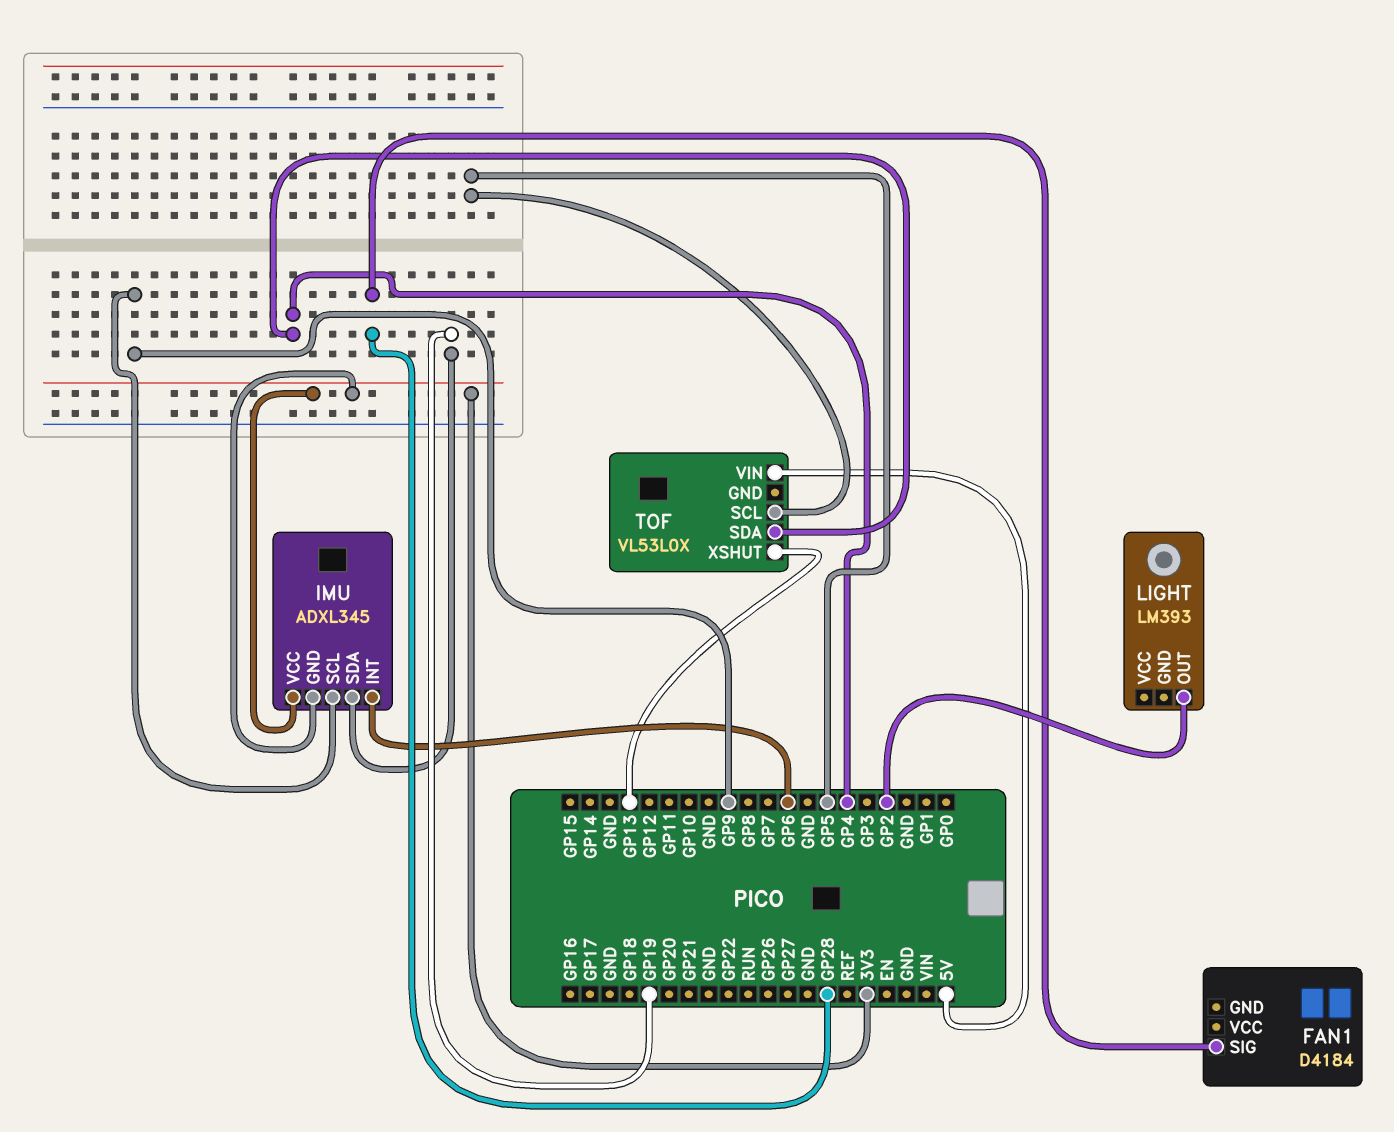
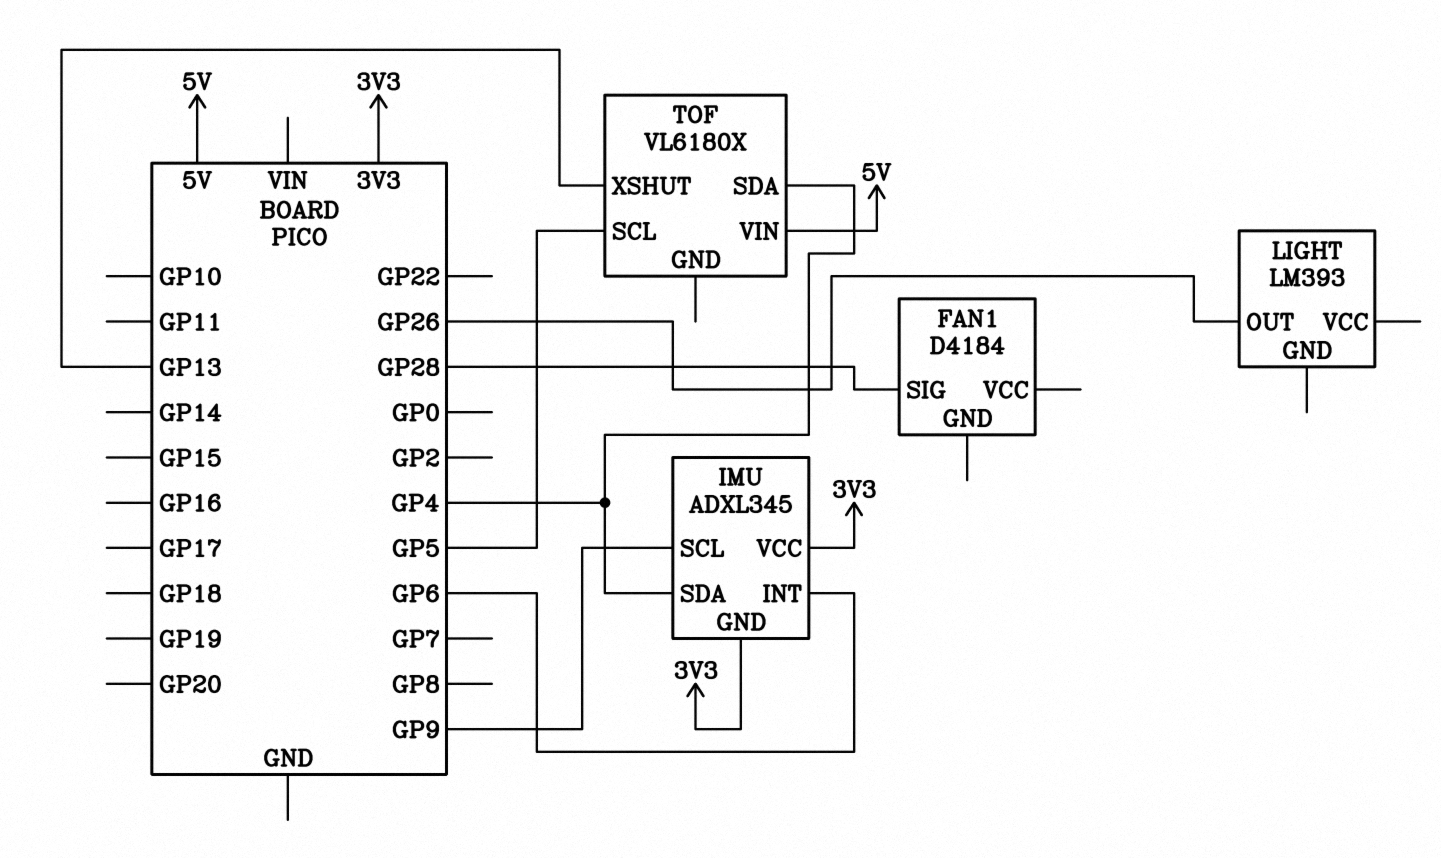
IMU pin SDA: GP19 -> GP4
LIGHT pin OUT: GP2 -> GP26
TOF: VL53L0X -> VL6180X

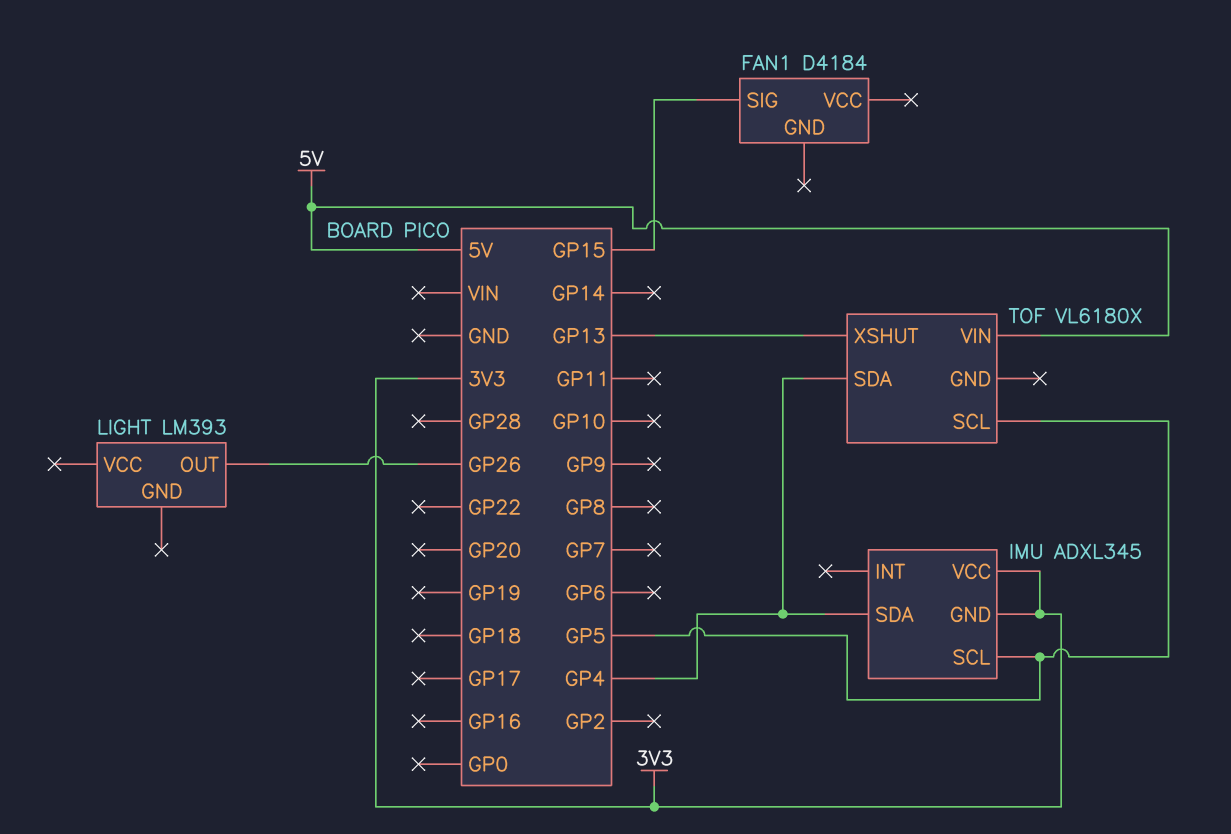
FAN1 pin SIG: GP28 -> GP15
IMU pin INT: GP6 -> none
IMU pin SCL: GP9 -> GP5

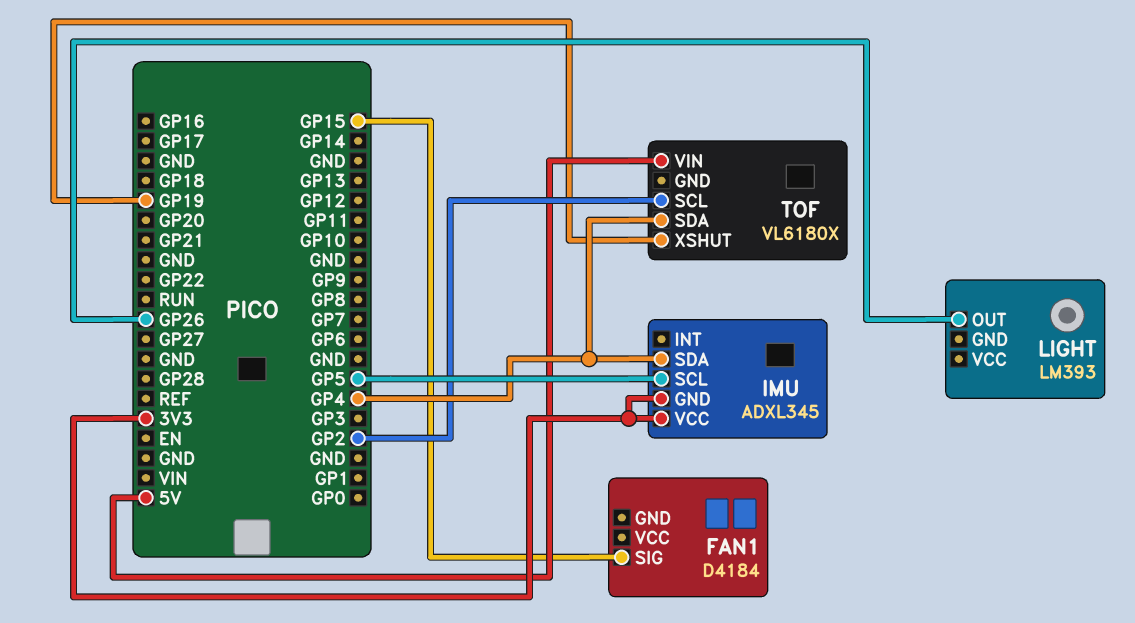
TOF pin SCL: GP5 -> GP2
TOF pin XSHUT: GP13 -> GP19

